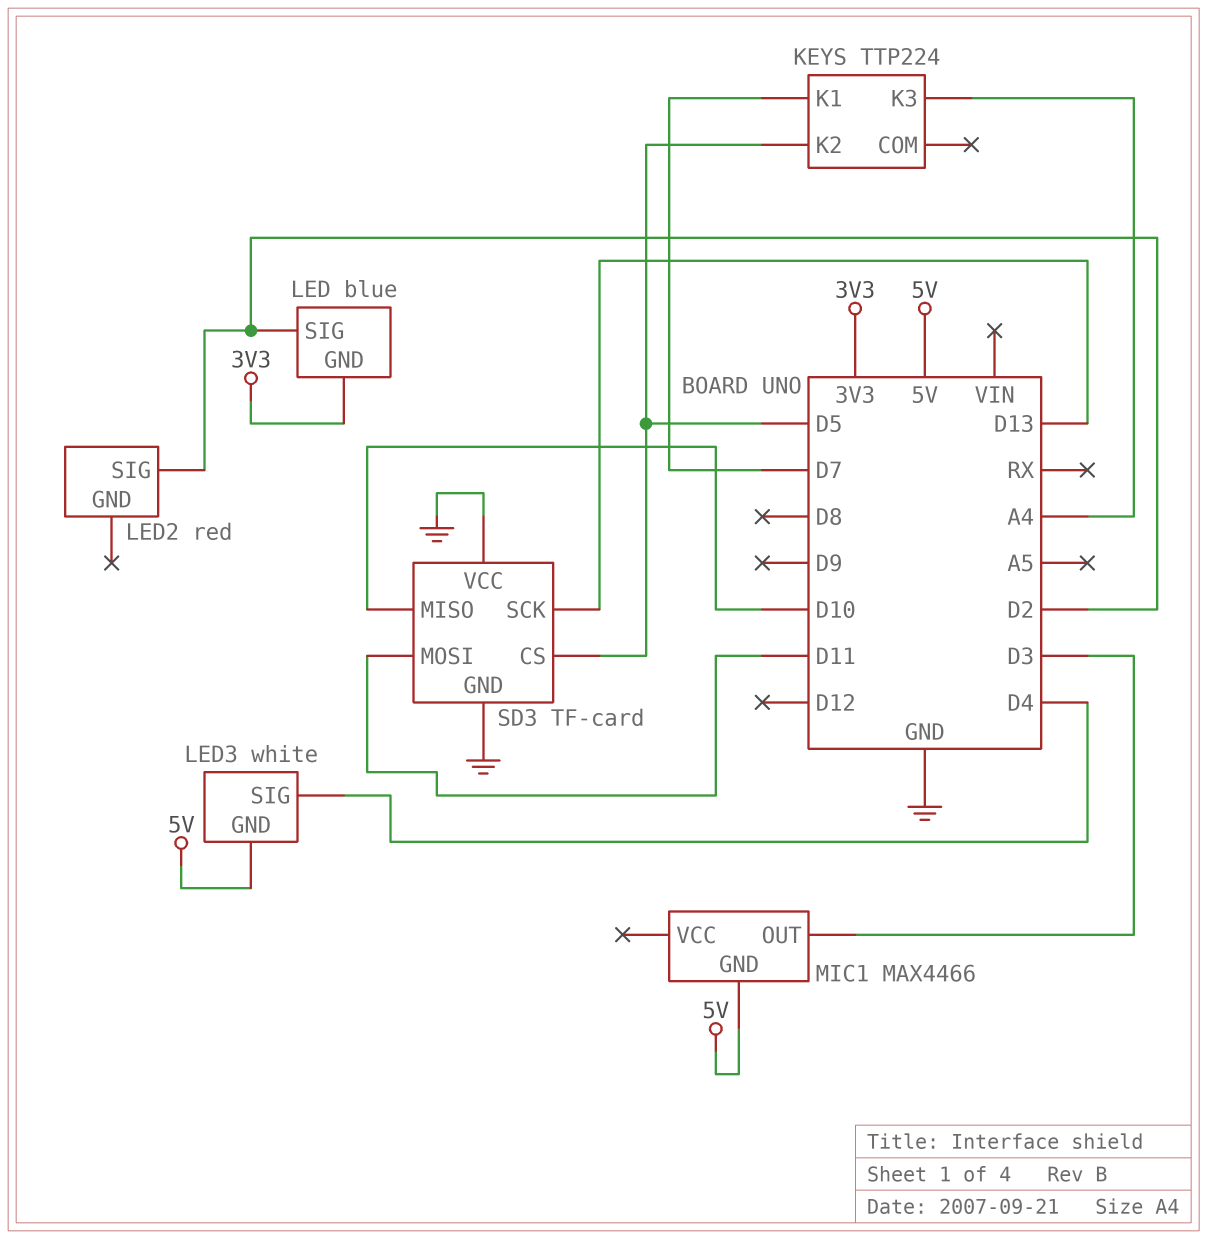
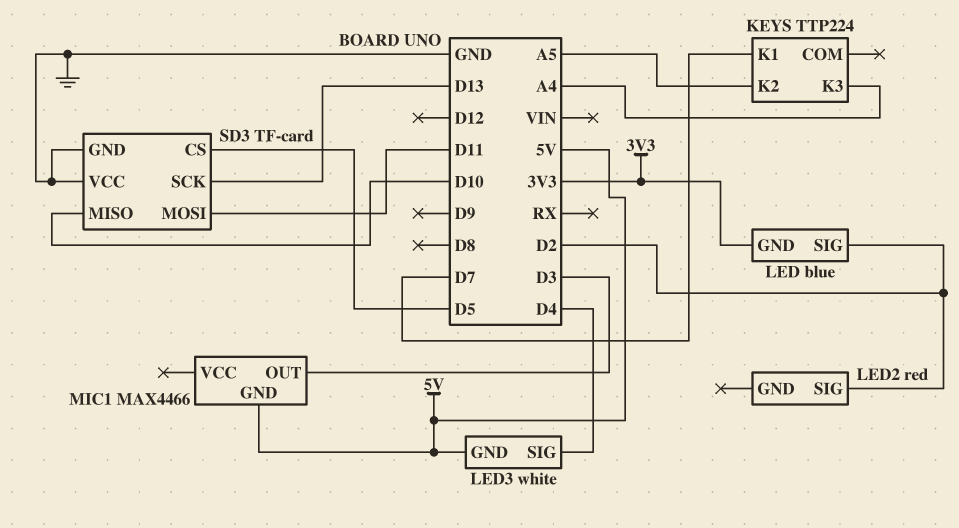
KEYS pin K2: D5 -> A5

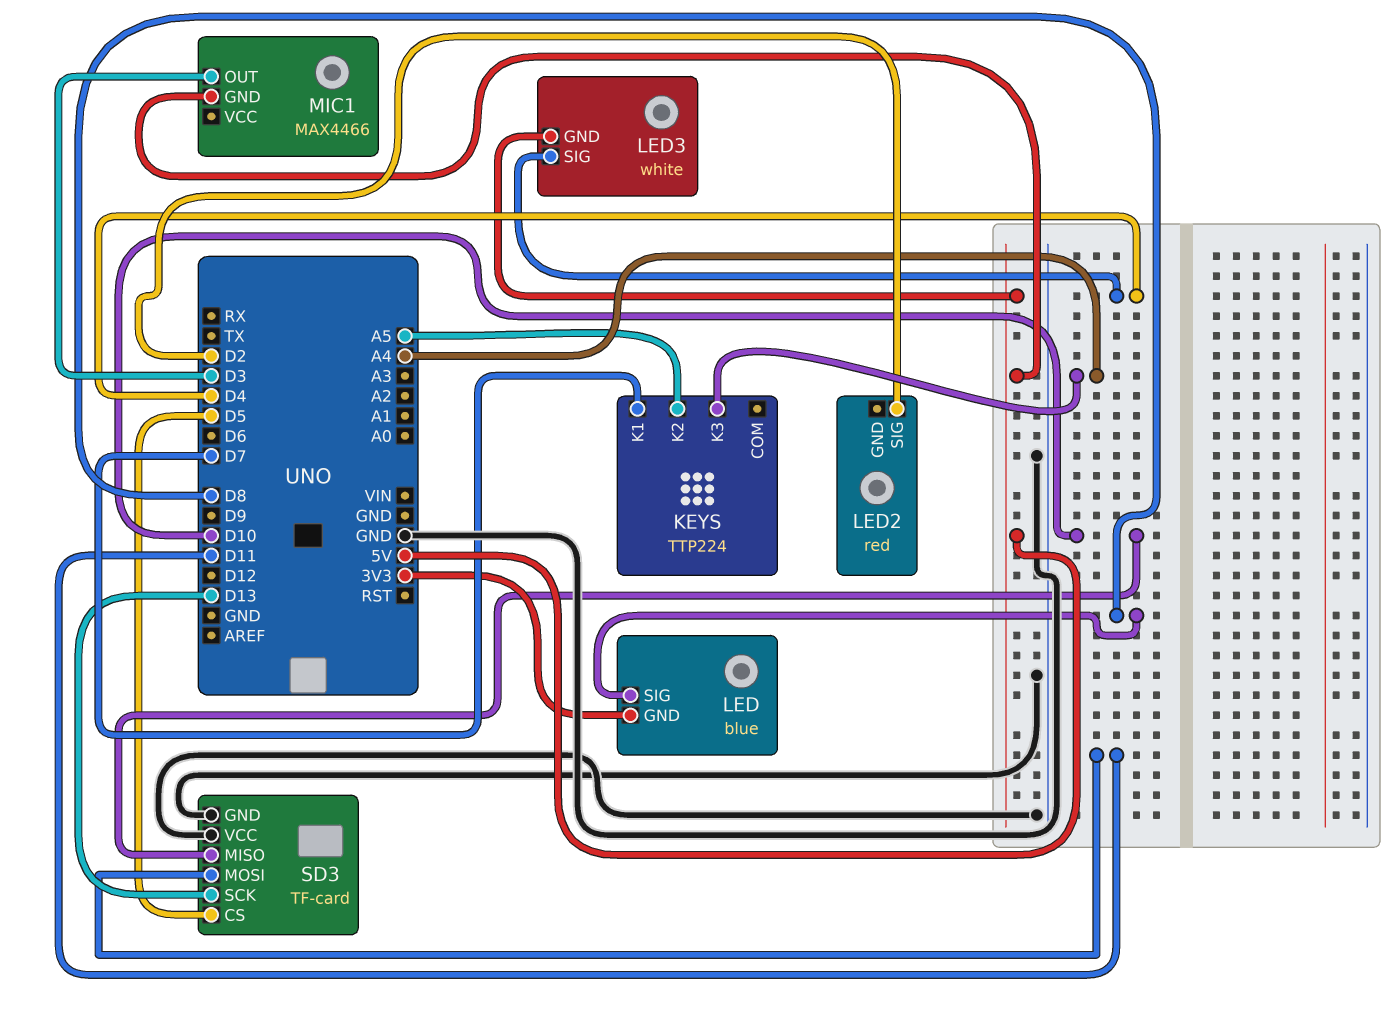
LED pin SIG: D2 -> D8

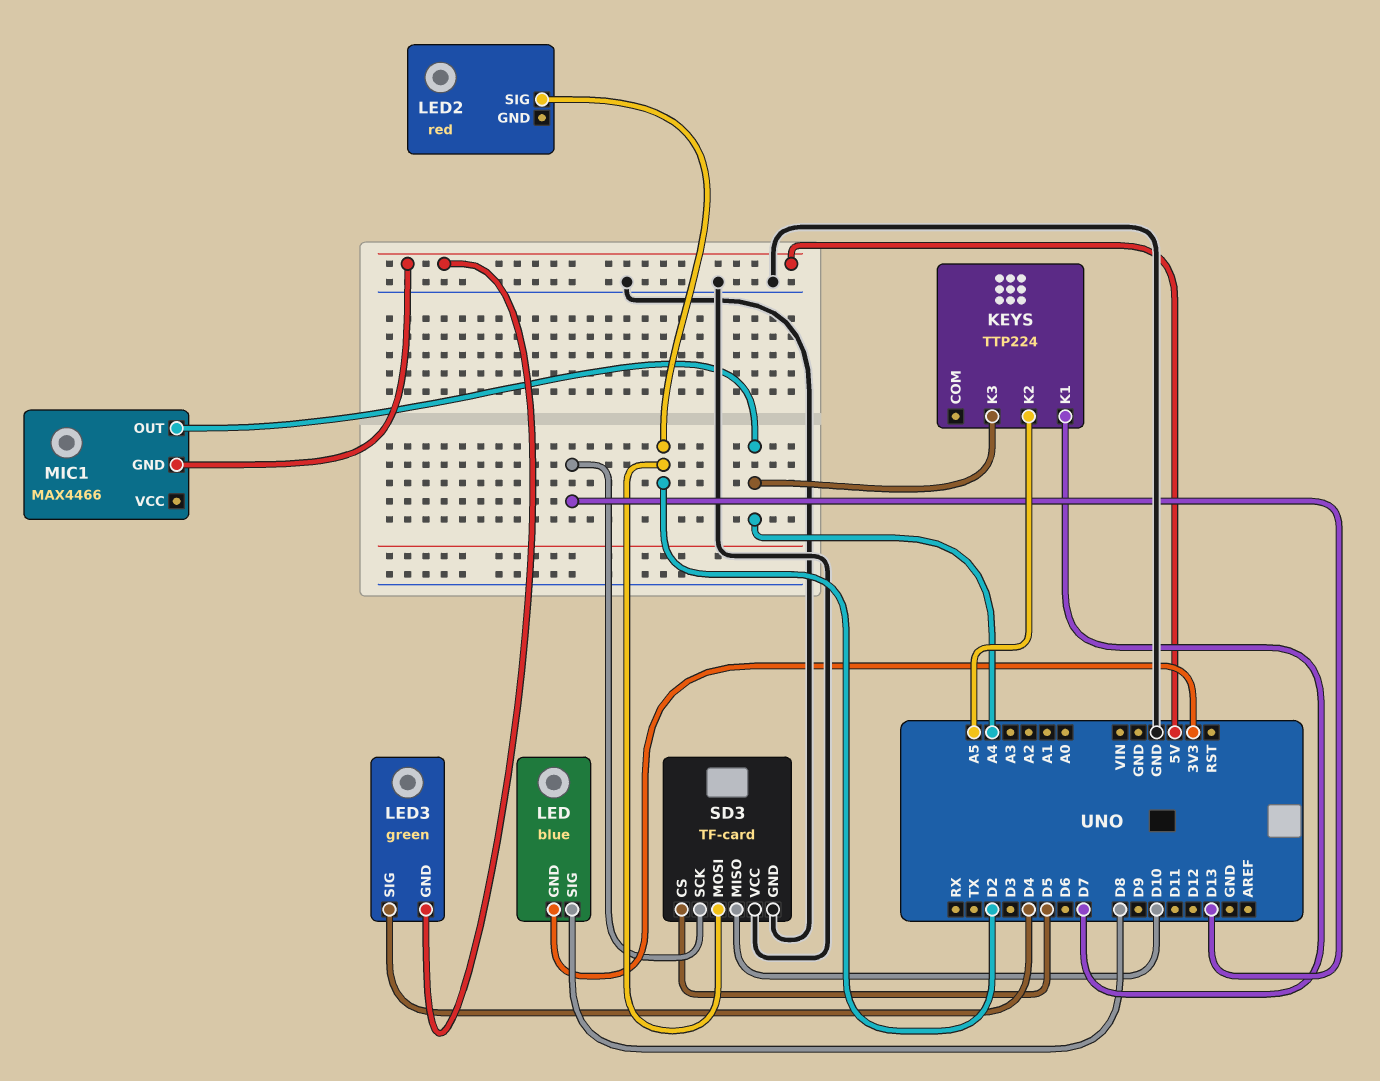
LED3: white -> green
MIC1 pin OUT: D3 -> A4
SD3 pin MOSI: D11 -> D2

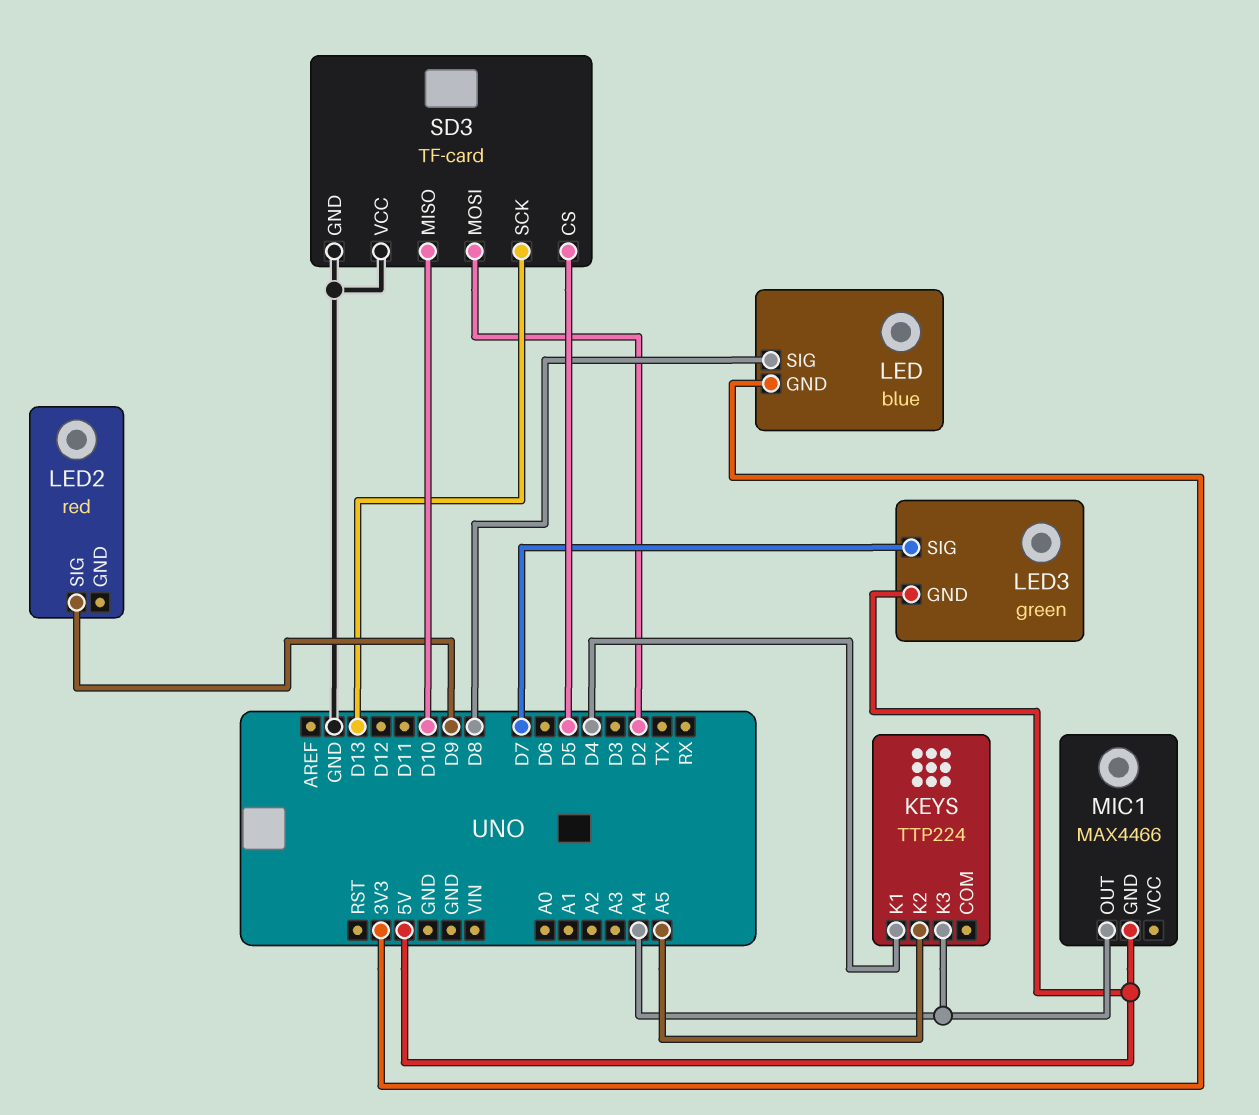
KEYS pin K1: D7 -> D4
LED2 pin SIG: D2 -> D9
LED3 pin SIG: D4 -> D7

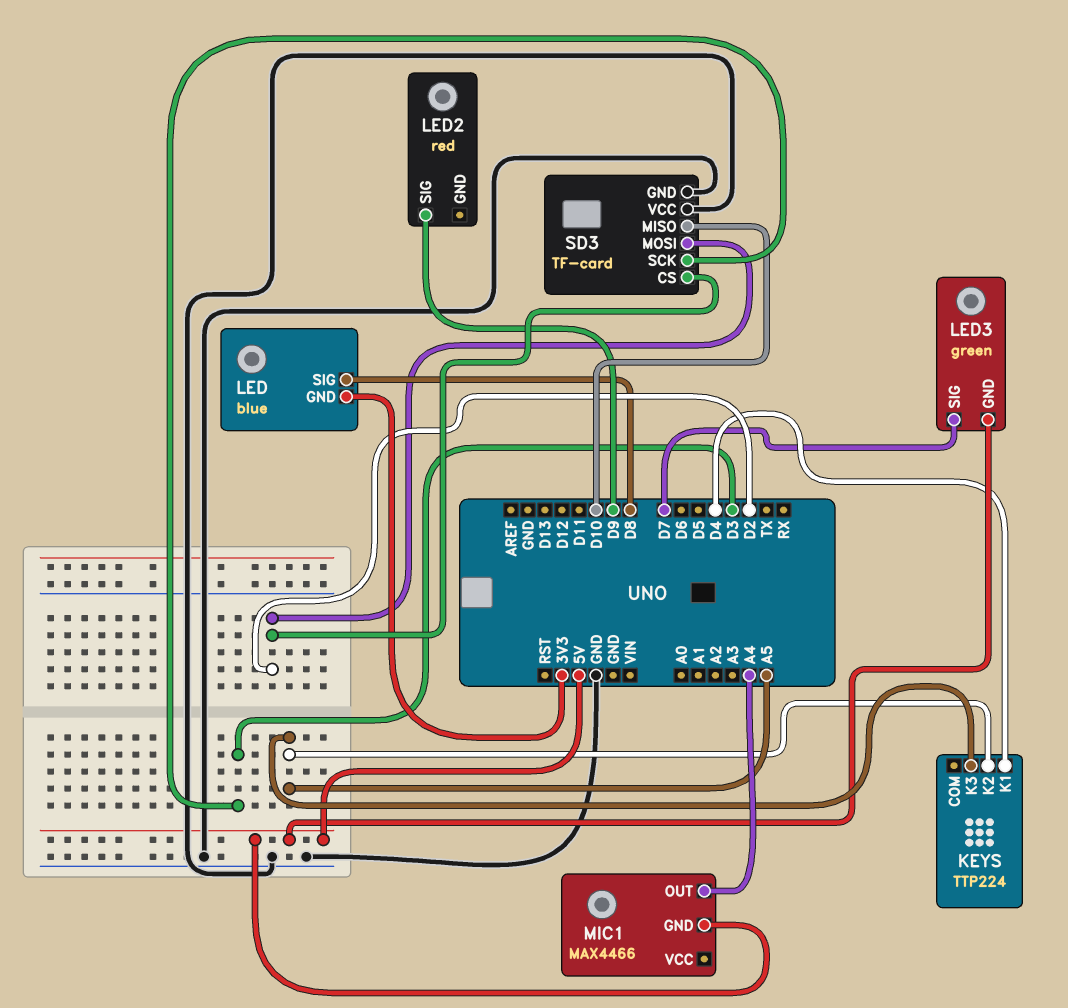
KEYS pin K3: A4 -> A5
SD3 pin CS: D5 -> D2
SD3 pin SCK: D13 -> D3

